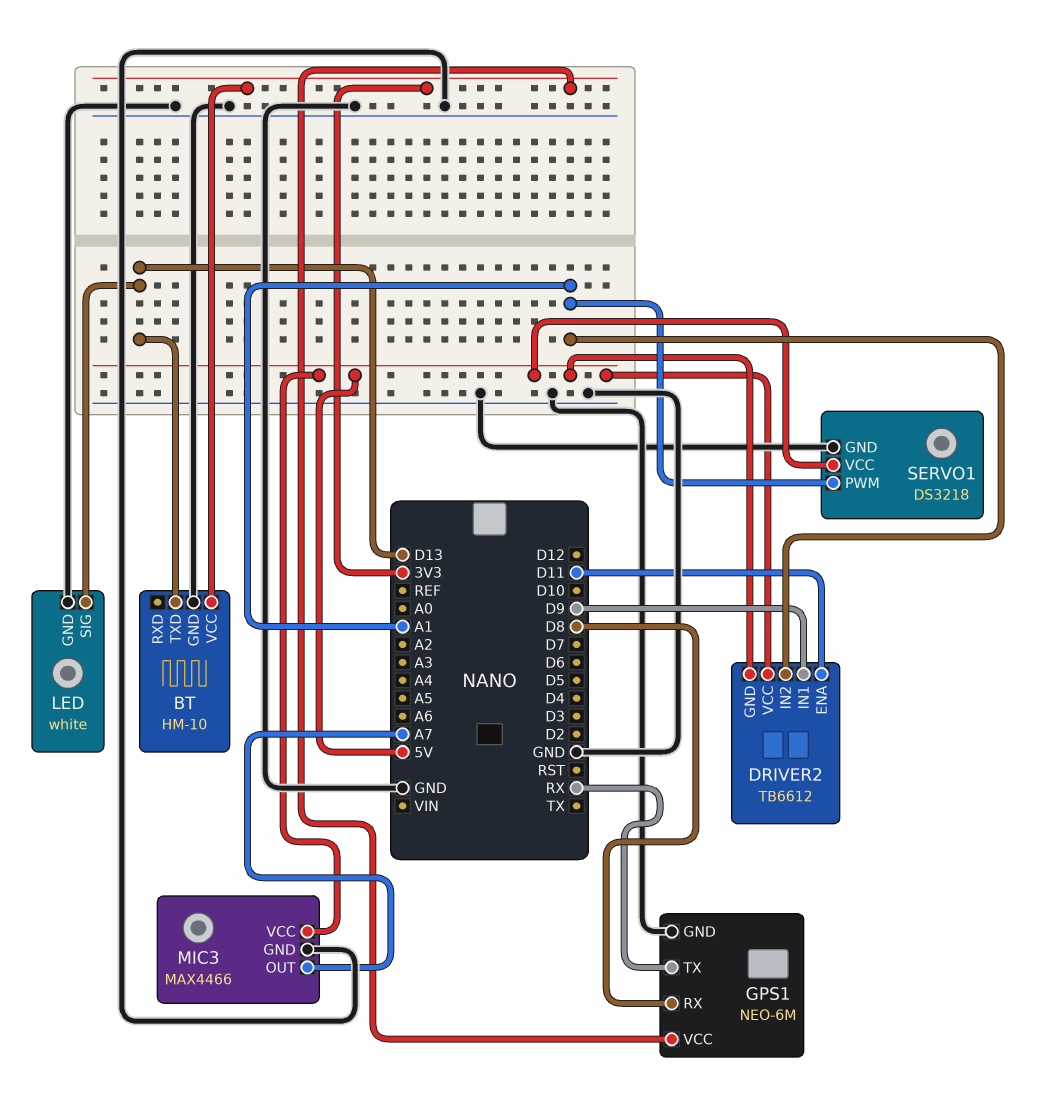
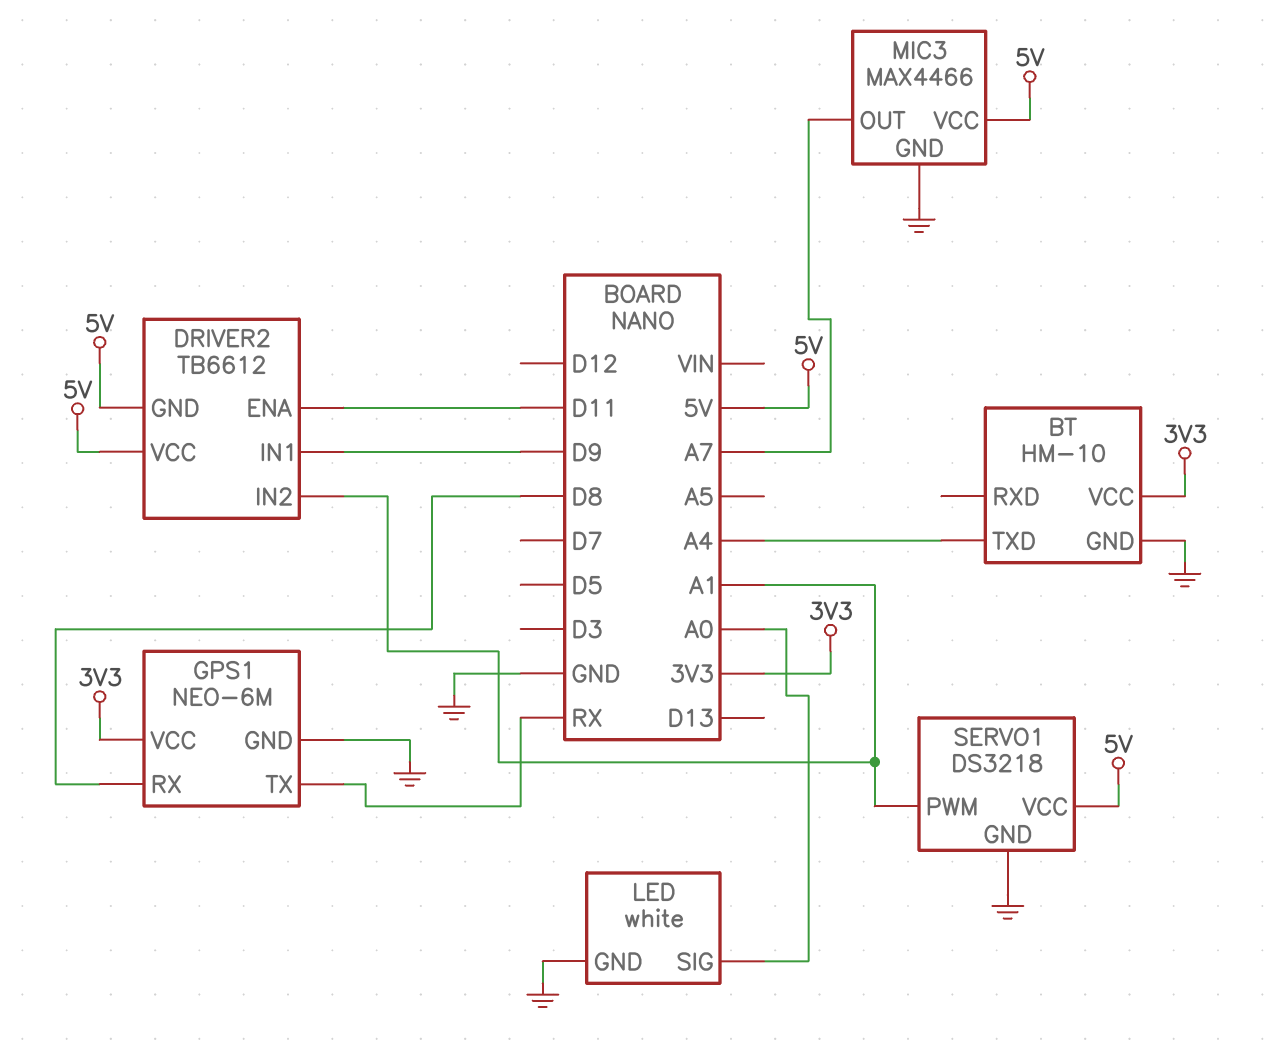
BT pin TXD: D13 -> A4
LED pin SIG: D13 -> A0

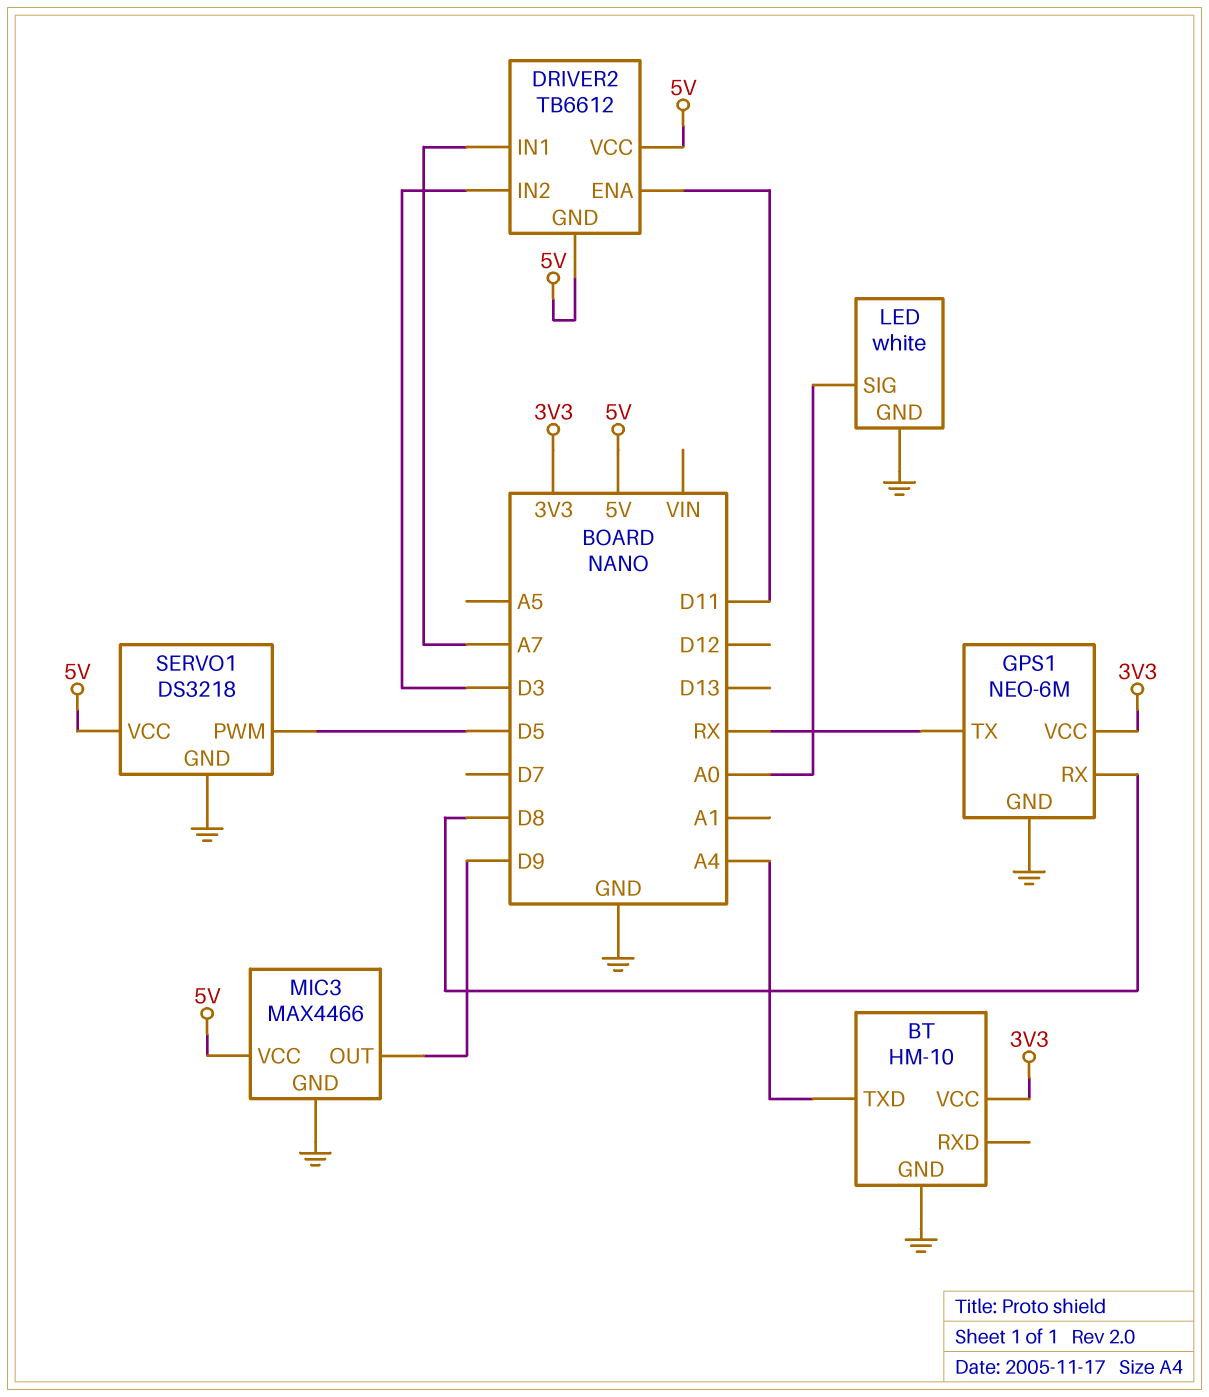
DRIVER2 pin IN1: D9 -> A7
DRIVER2 pin IN2: A1 -> D3
MIC3 pin OUT: A7 -> D9
SERVO1 pin PWM: A1 -> D5

